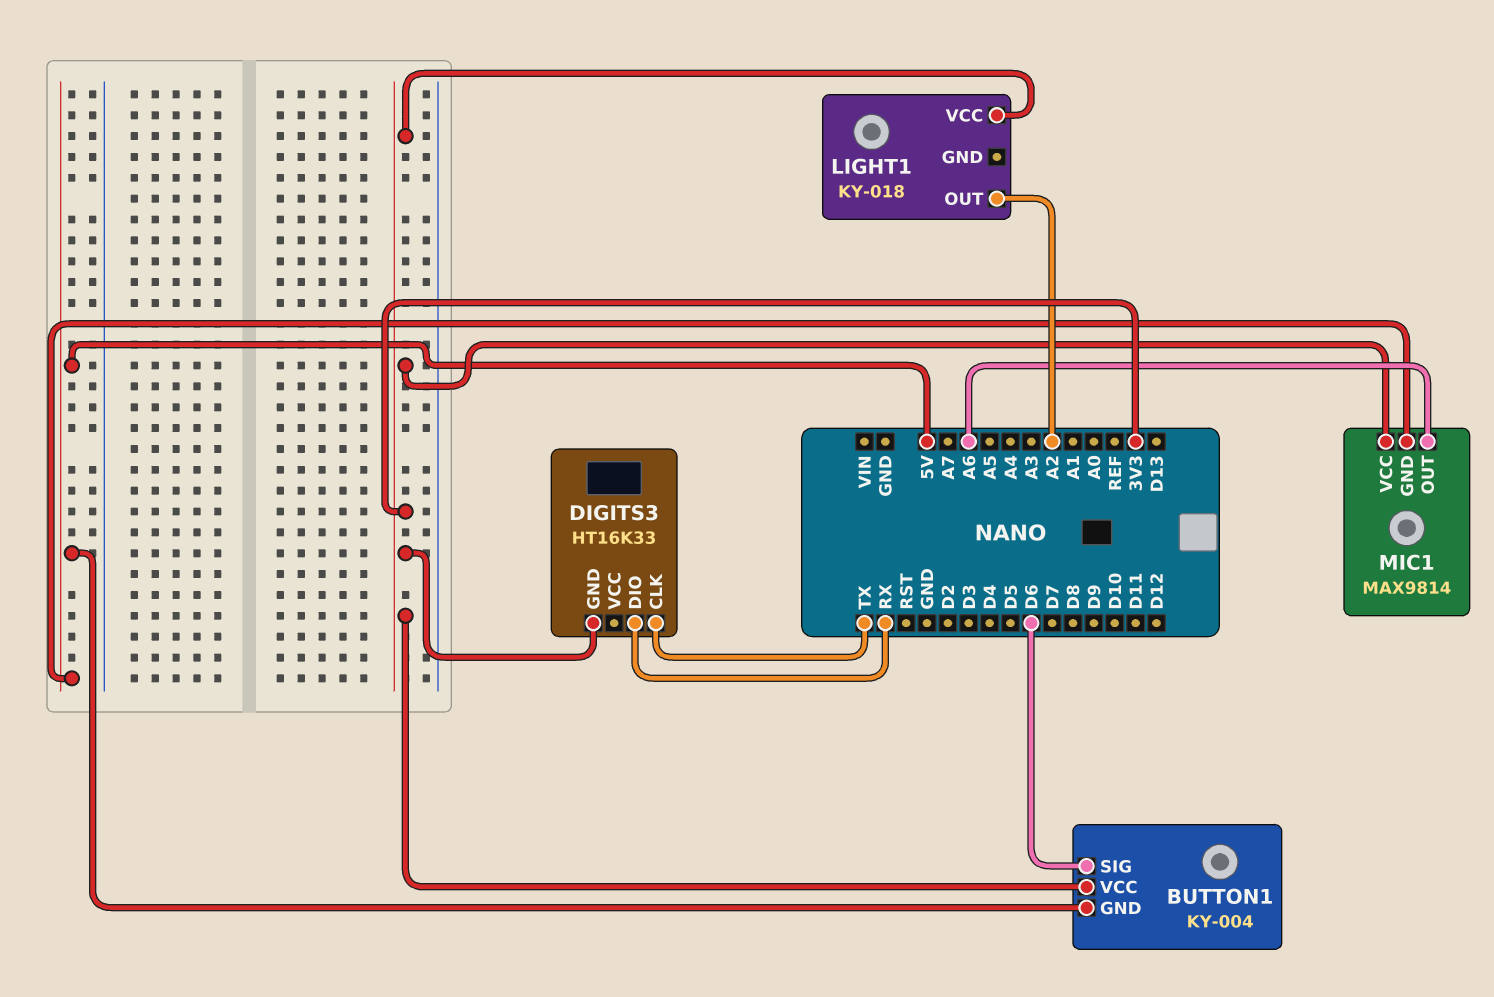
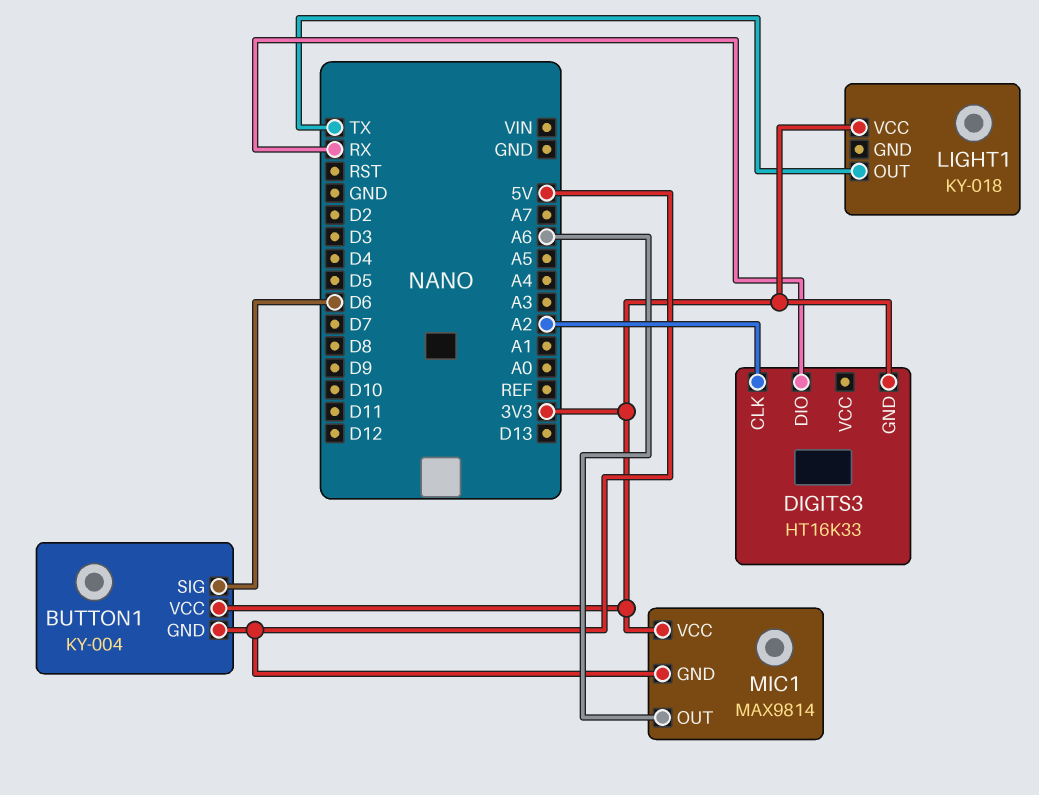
DIGITS3 pin CLK: TX -> A2
LIGHT1 pin OUT: A2 -> TX

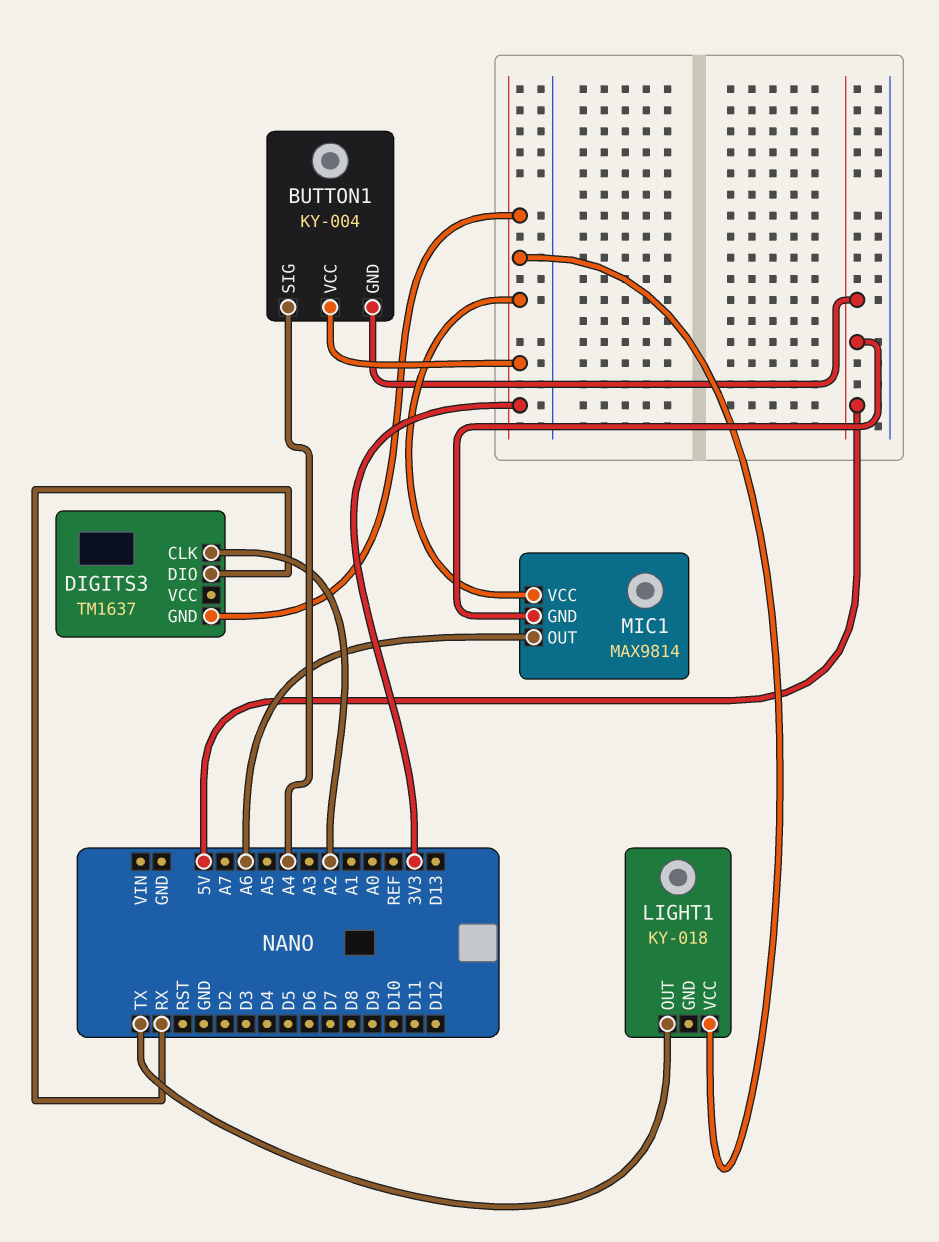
BUTTON1 pin SIG: D6 -> A4
DIGITS3: HT16K33 -> TM1637

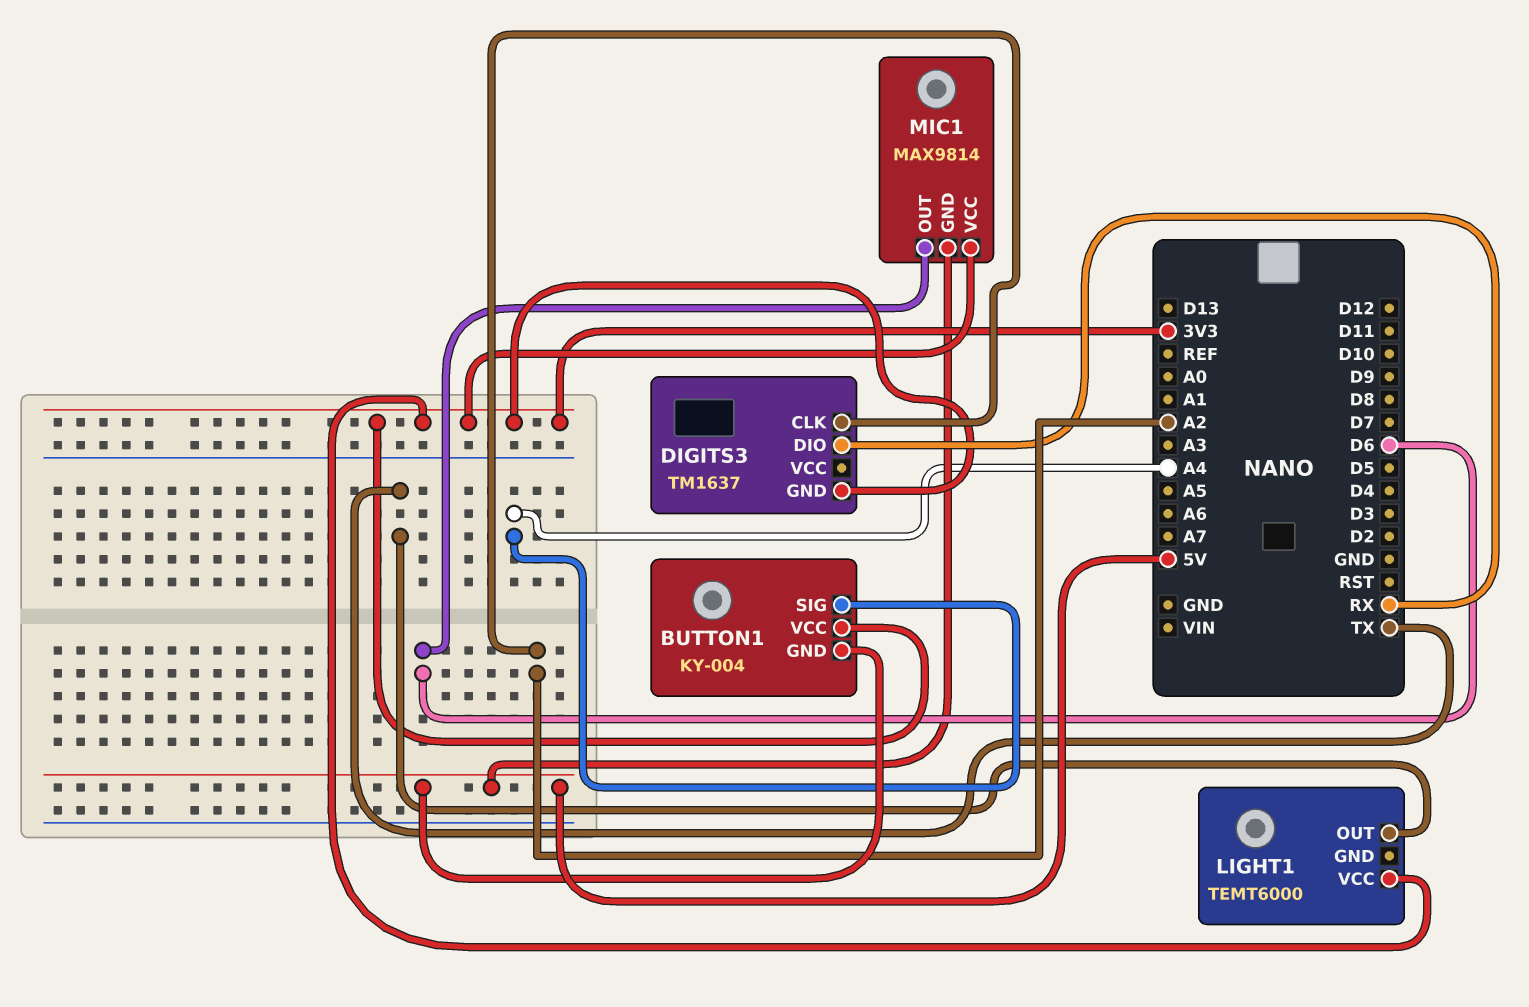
LIGHT1: KY-018 -> TEMT6000
MIC1 pin OUT: A6 -> D6

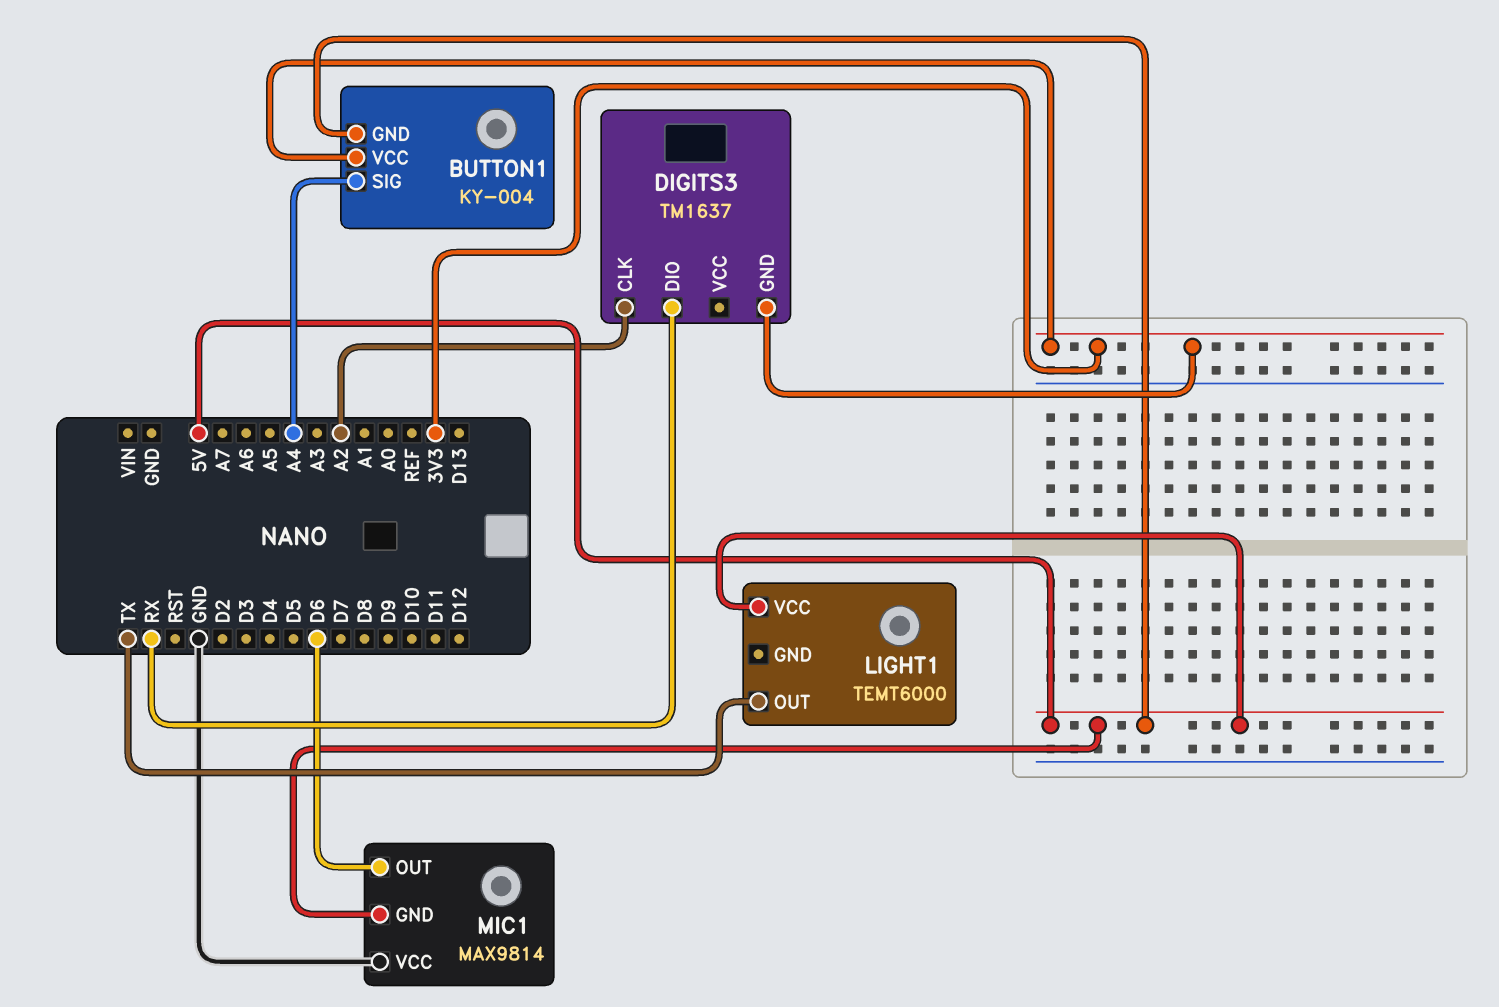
LIGHT1 pin VCC: 3V3 -> 5V
MIC1 pin VCC: 3V3 -> GND

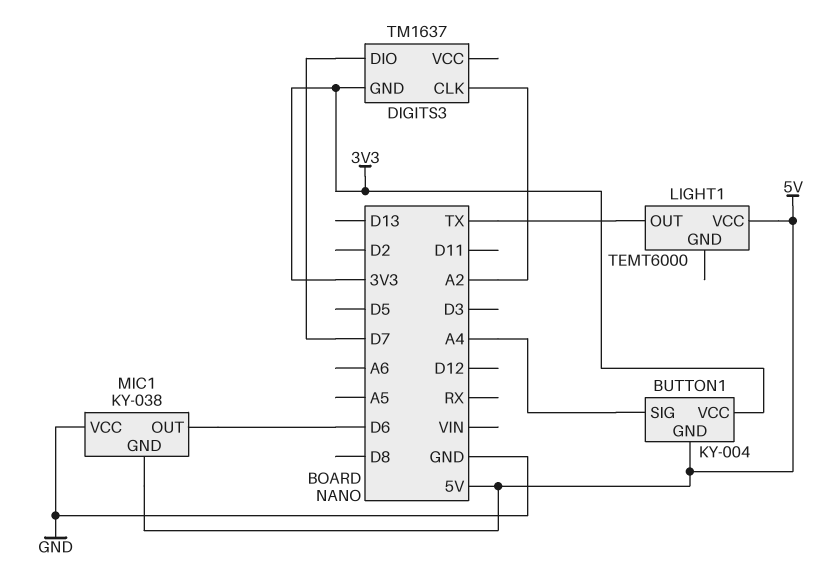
DIGITS3 pin DIO: RX -> D7
MIC1: MAX9814 -> KY-038

